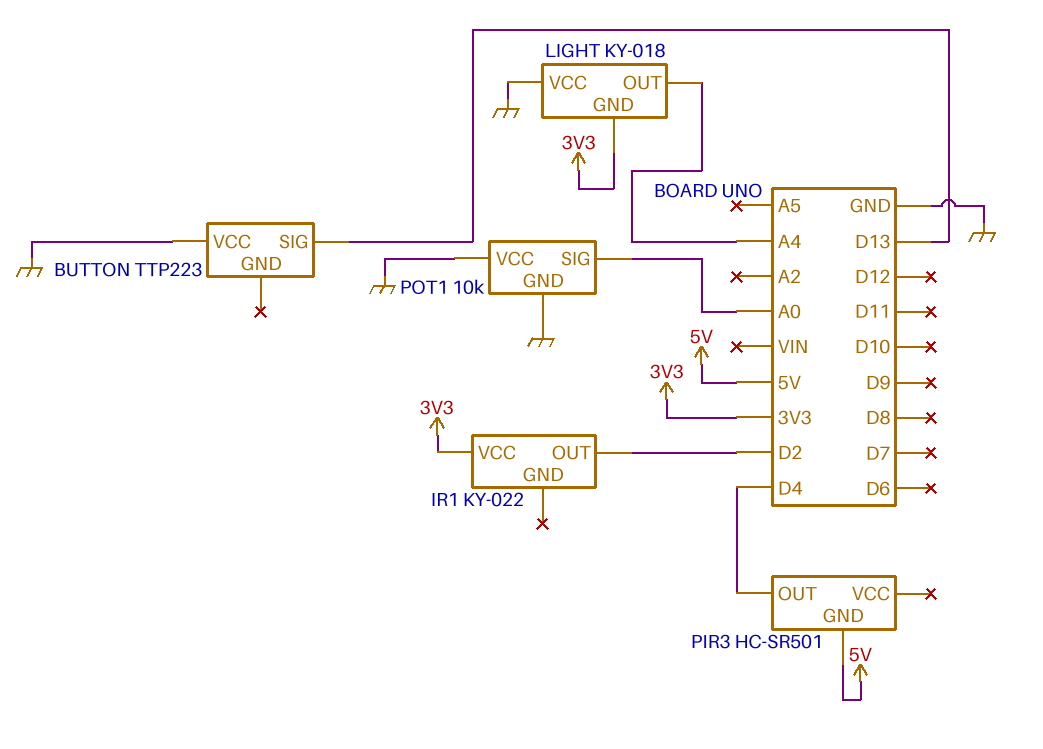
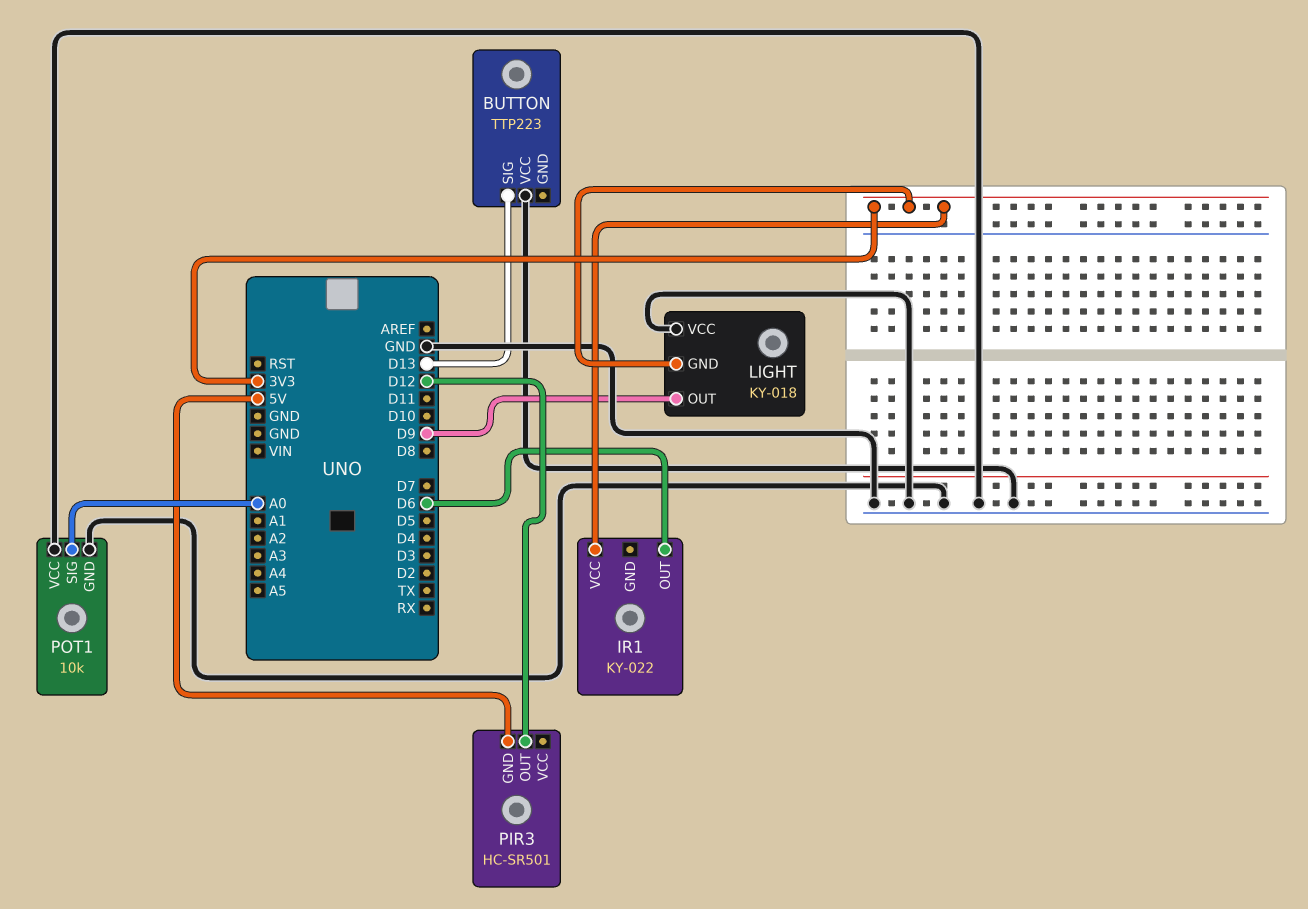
IR1 pin OUT: D2 -> D6
LIGHT pin OUT: A4 -> D9
PIR3 pin OUT: D4 -> D12

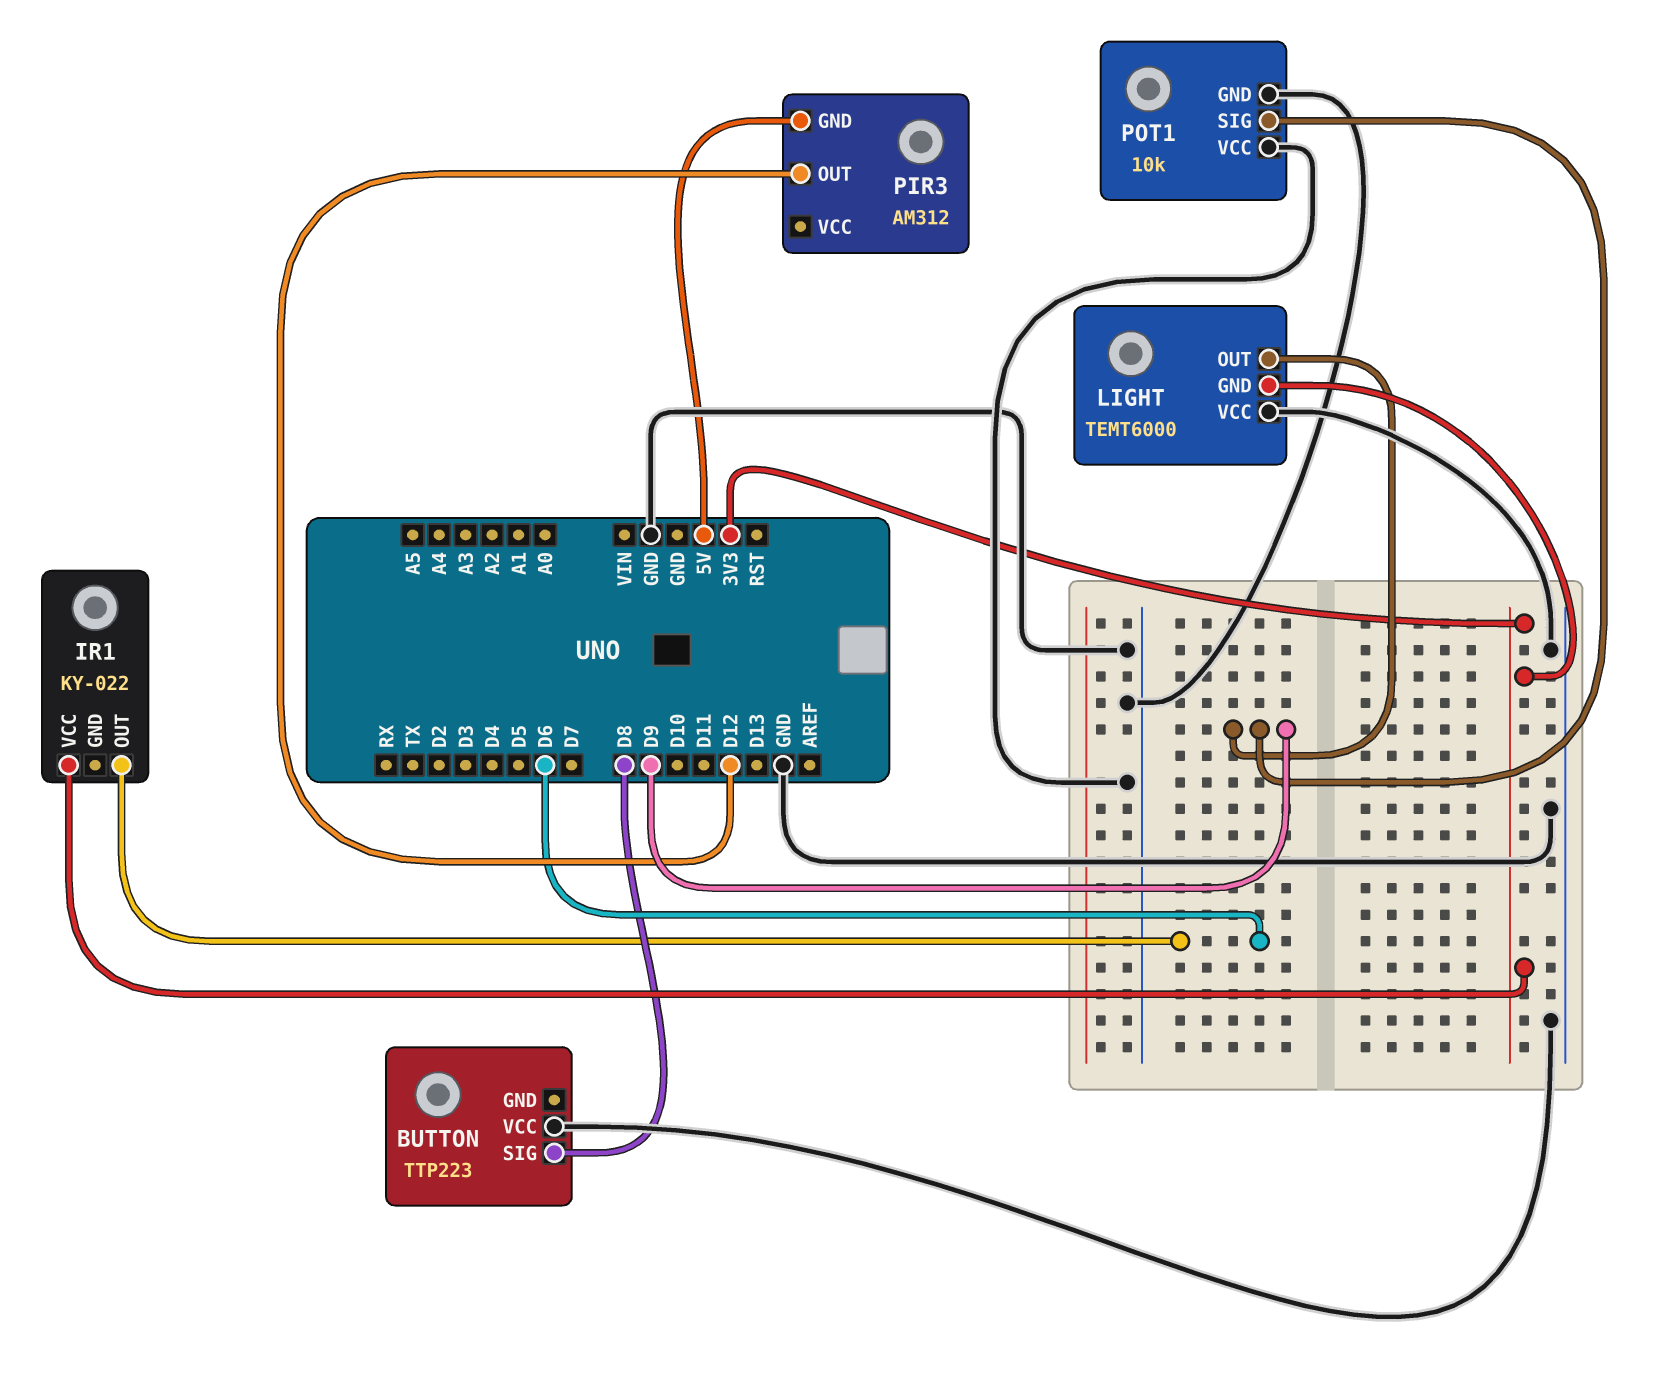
BUTTON pin SIG: D13 -> D8
LIGHT: KY-018 -> TEMT6000
PIR3: HC-SR501 -> AM312
POT1 pin SIG: A0 -> D9

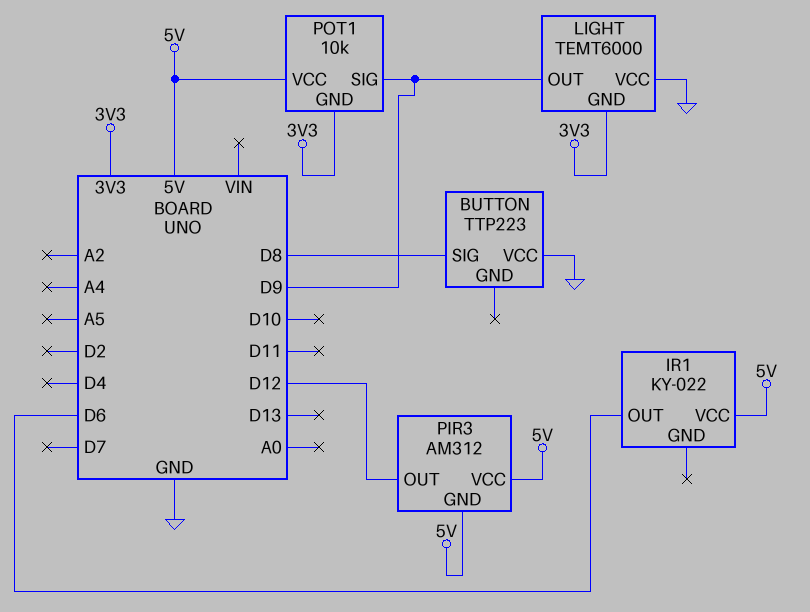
IR1 pin VCC: 3V3 -> 5V
PIR3 pin VCC: none -> 5V
POT1 pin GND: GND -> 3V3
POT1 pin VCC: GND -> 5V

